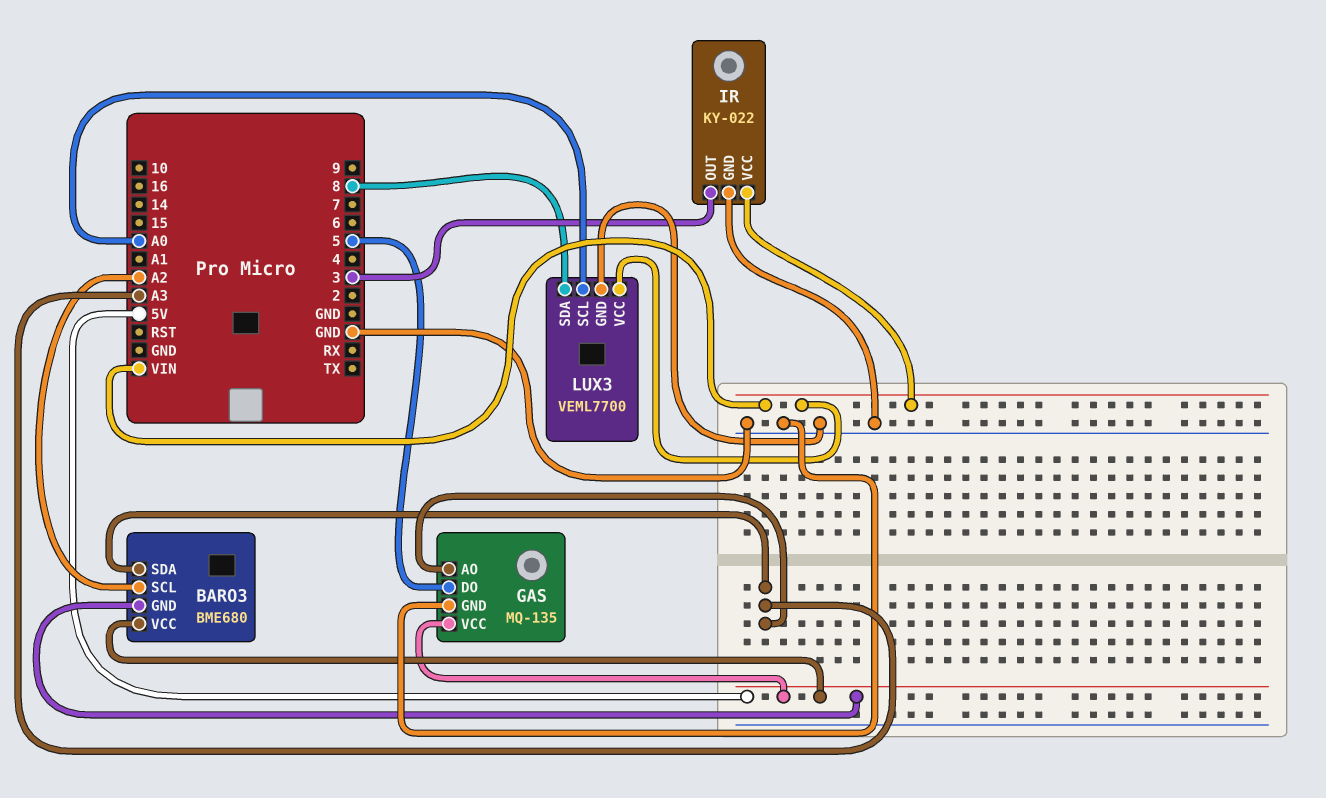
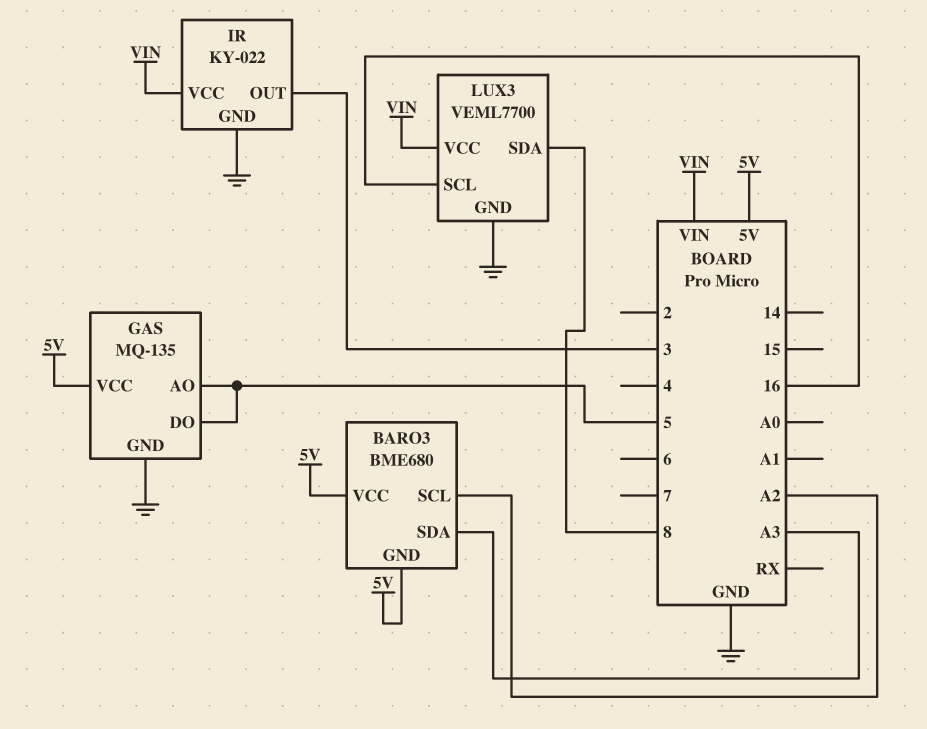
GAS pin AO: A3 -> 5
LUX3 pin SCL: A0 -> 16

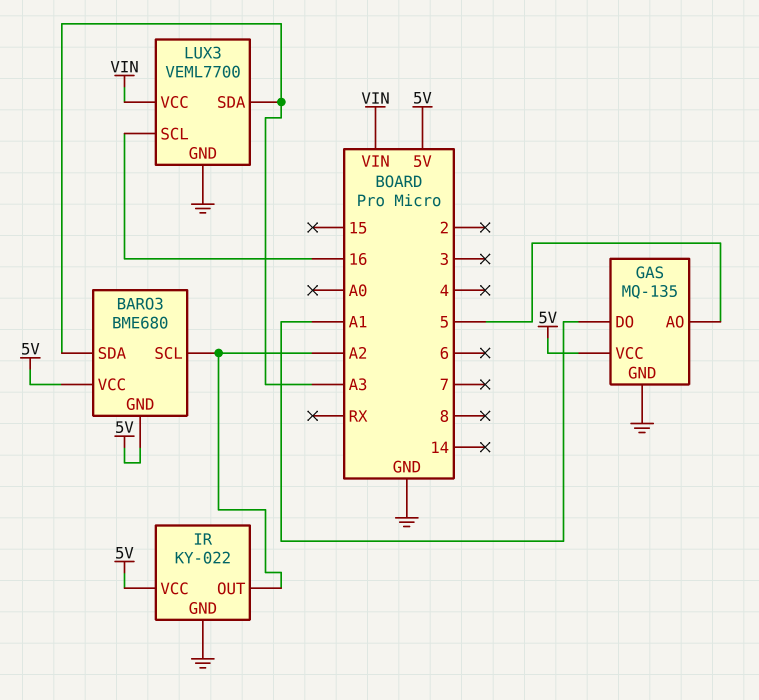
GAS pin DO: 5 -> A1
IR pin OUT: 3 -> A2
IR pin VCC: VIN -> 5V
LUX3 pin SDA: 8 -> A3

